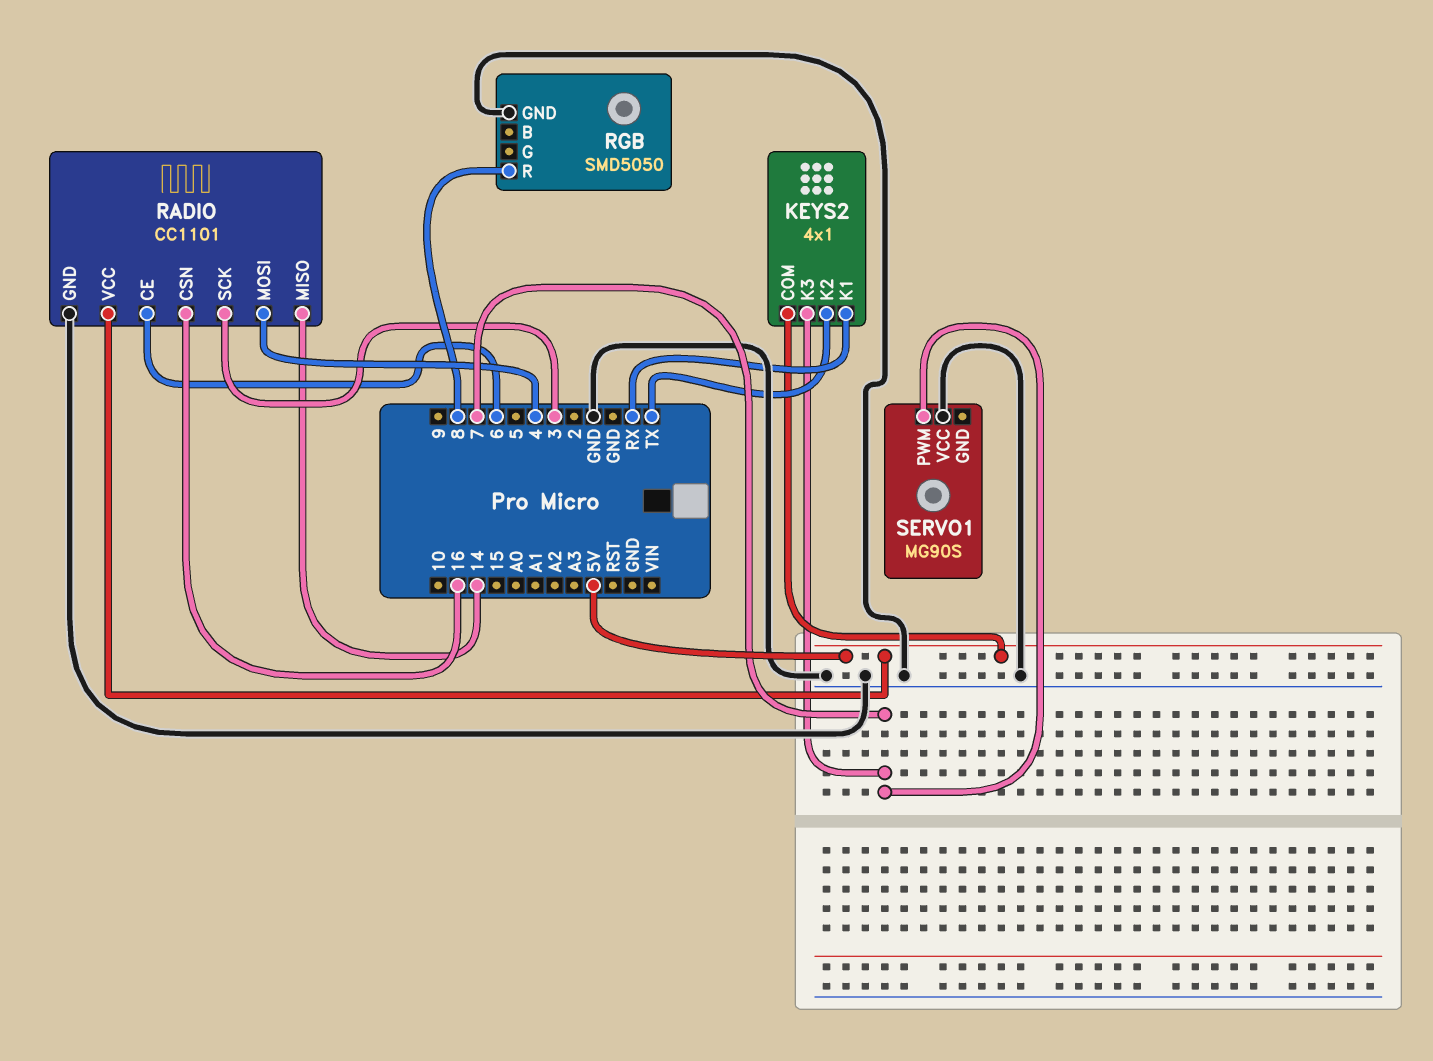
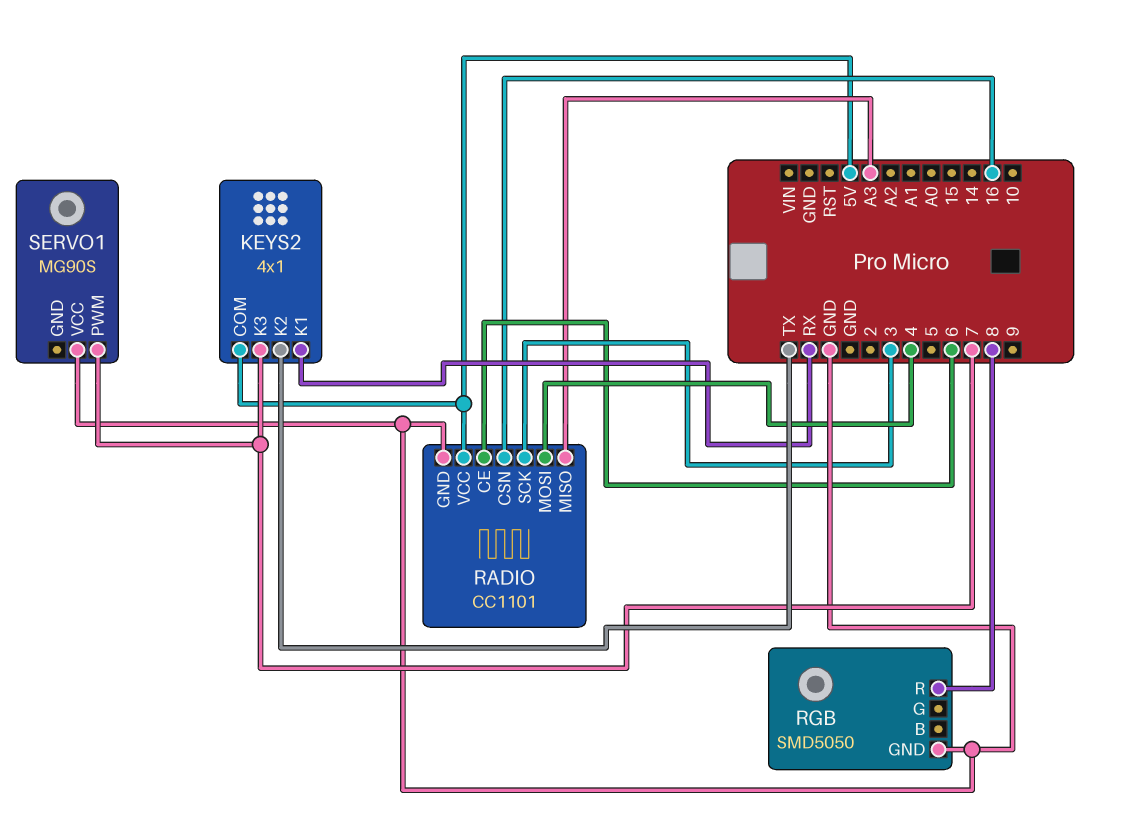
RADIO pin MISO: 14 -> A3

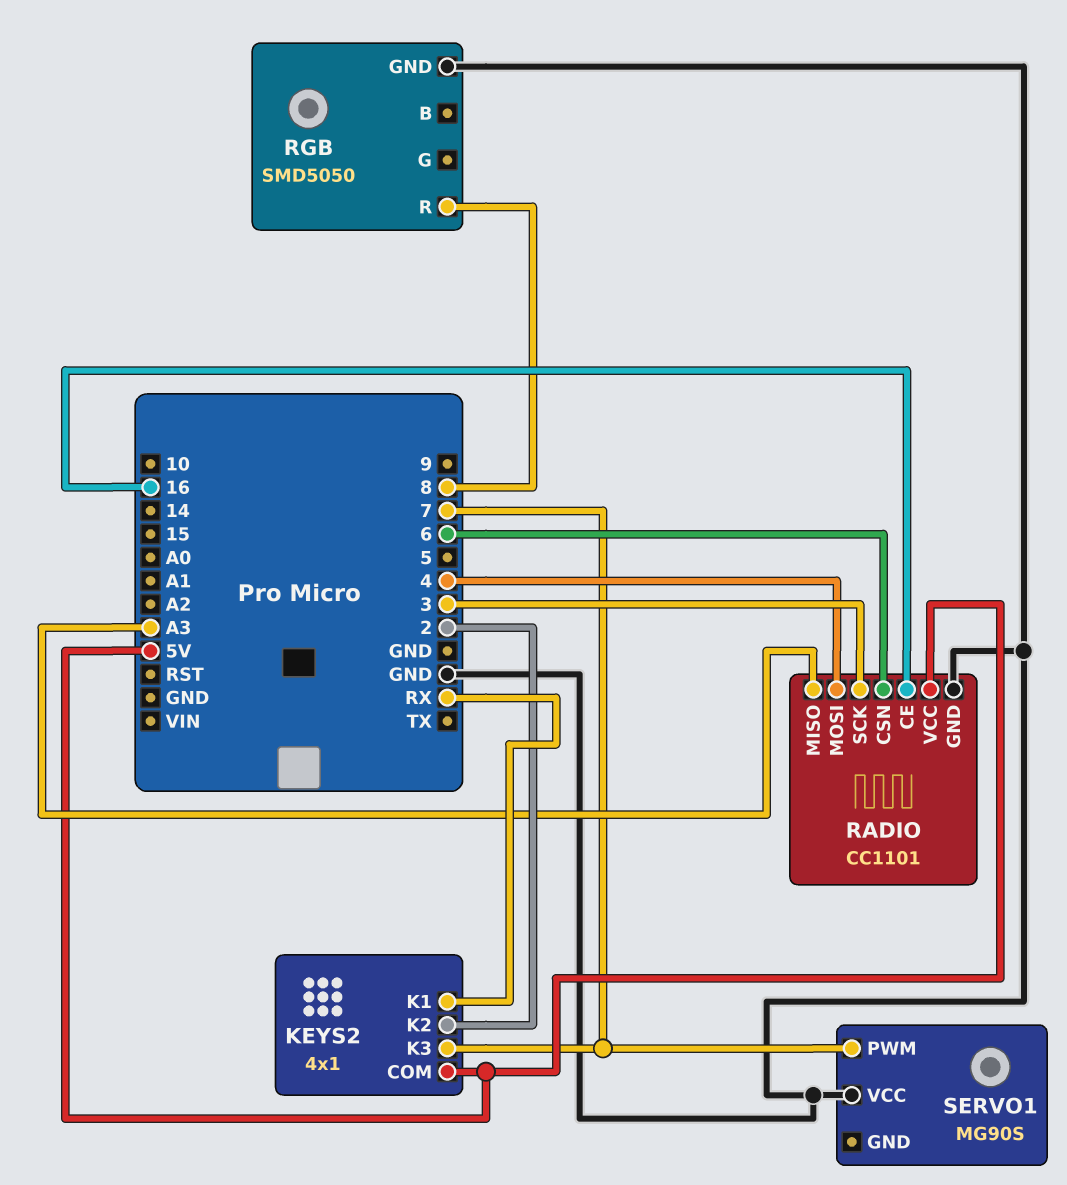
KEYS2 pin K2: TX -> 2
RADIO pin CE: 6 -> 16
RADIO pin CSN: 16 -> 6

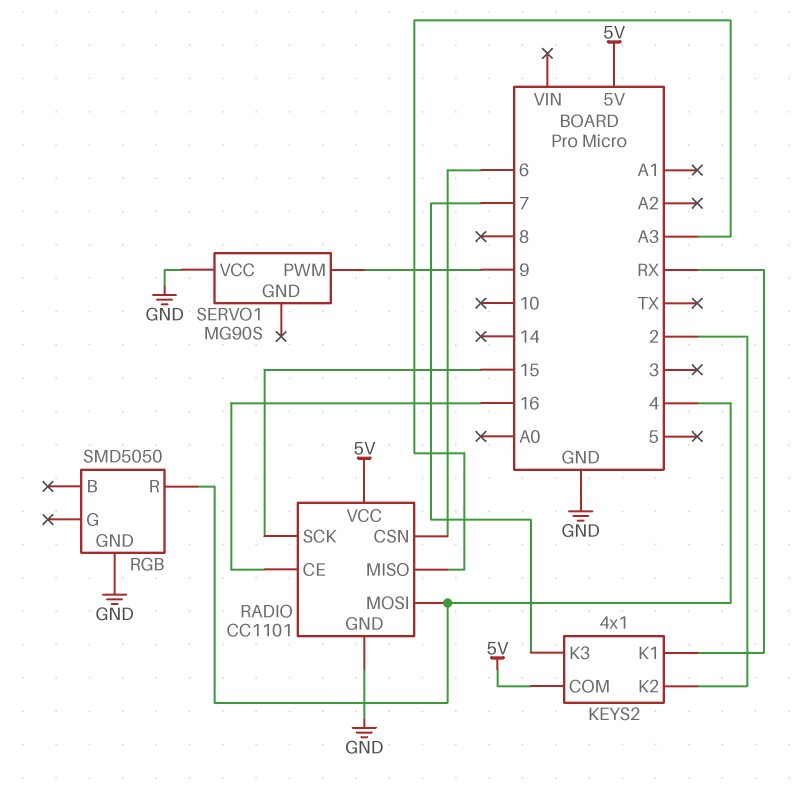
RADIO pin SCK: 3 -> 15
RGB pin R: 8 -> 4
SERVO1 pin PWM: 7 -> 9

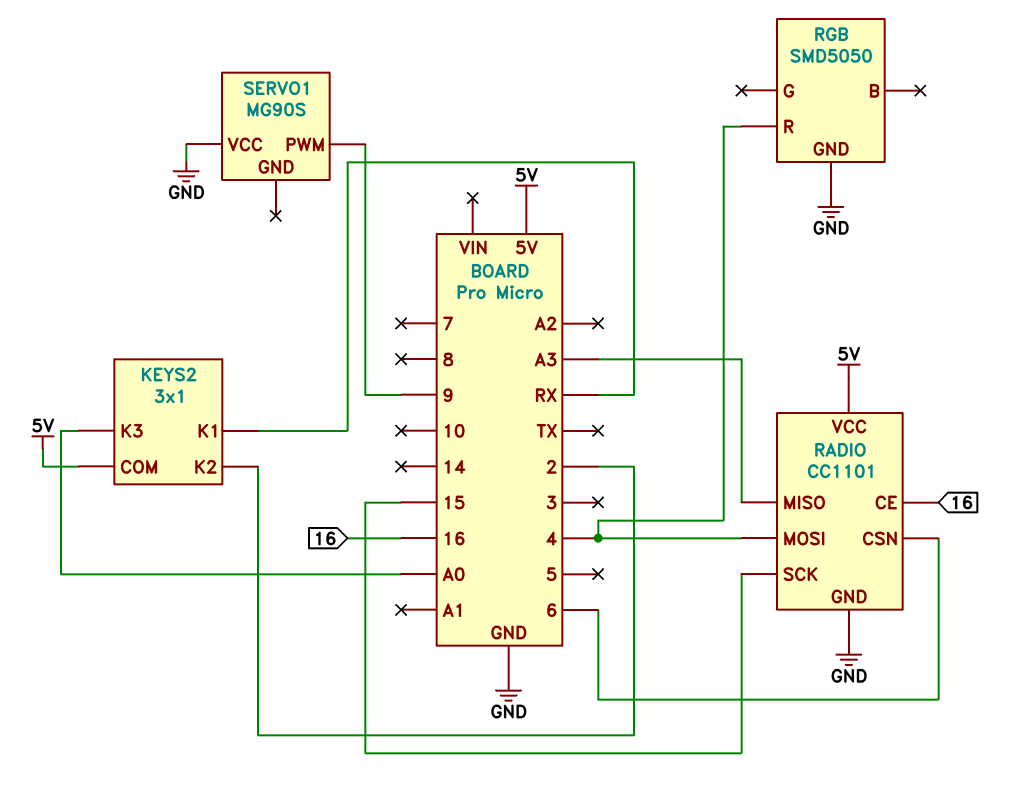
KEYS2: 4x1 -> 3x1
KEYS2 pin K3: 7 -> A0

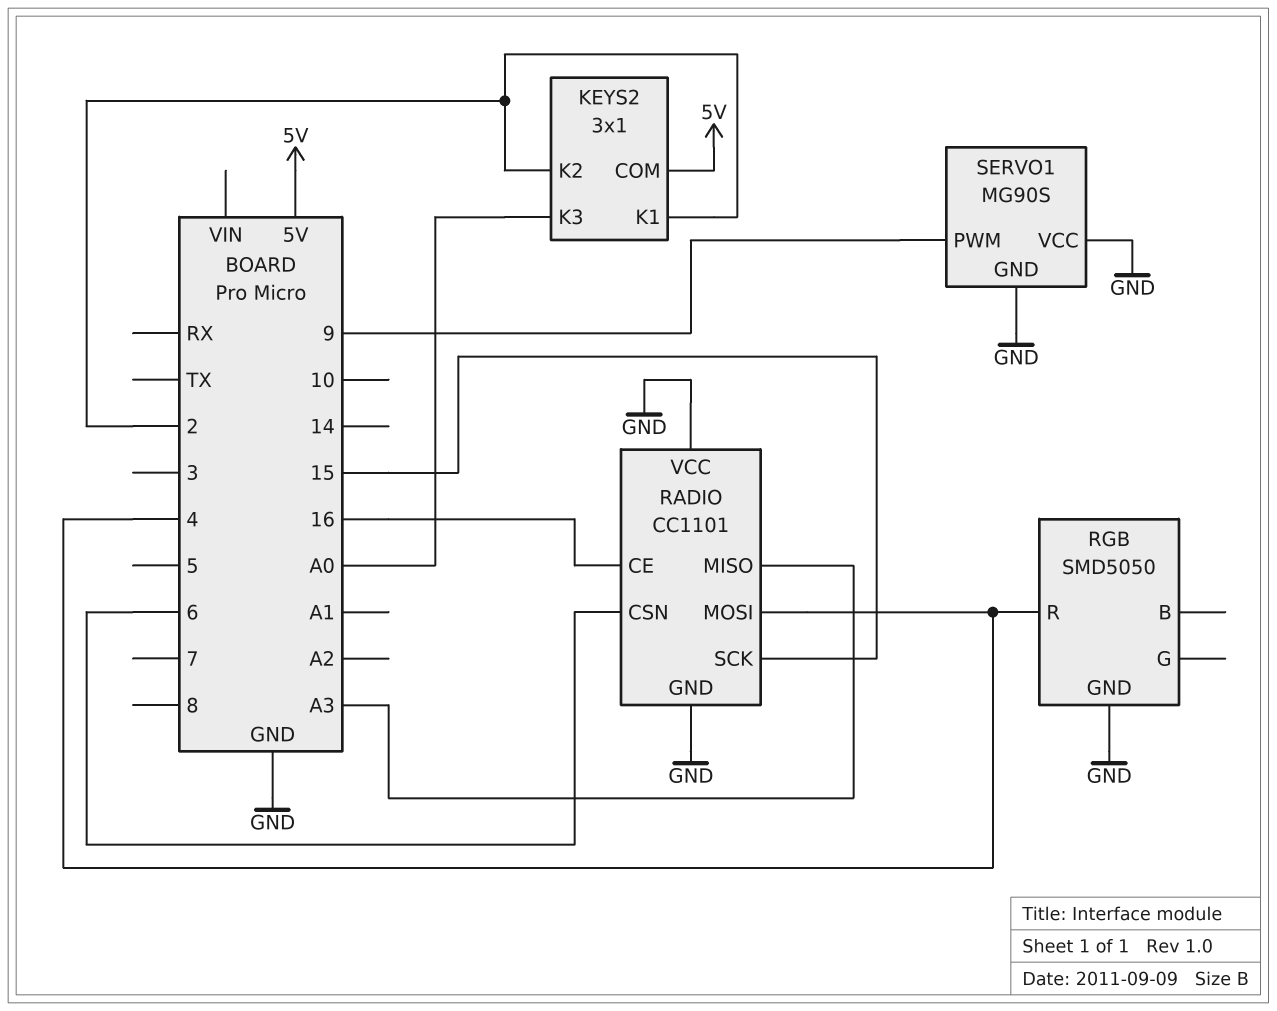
KEYS2 pin K1: RX -> 2
RADIO pin VCC: 5V -> GND
SERVO1 pin GND: none -> GND

